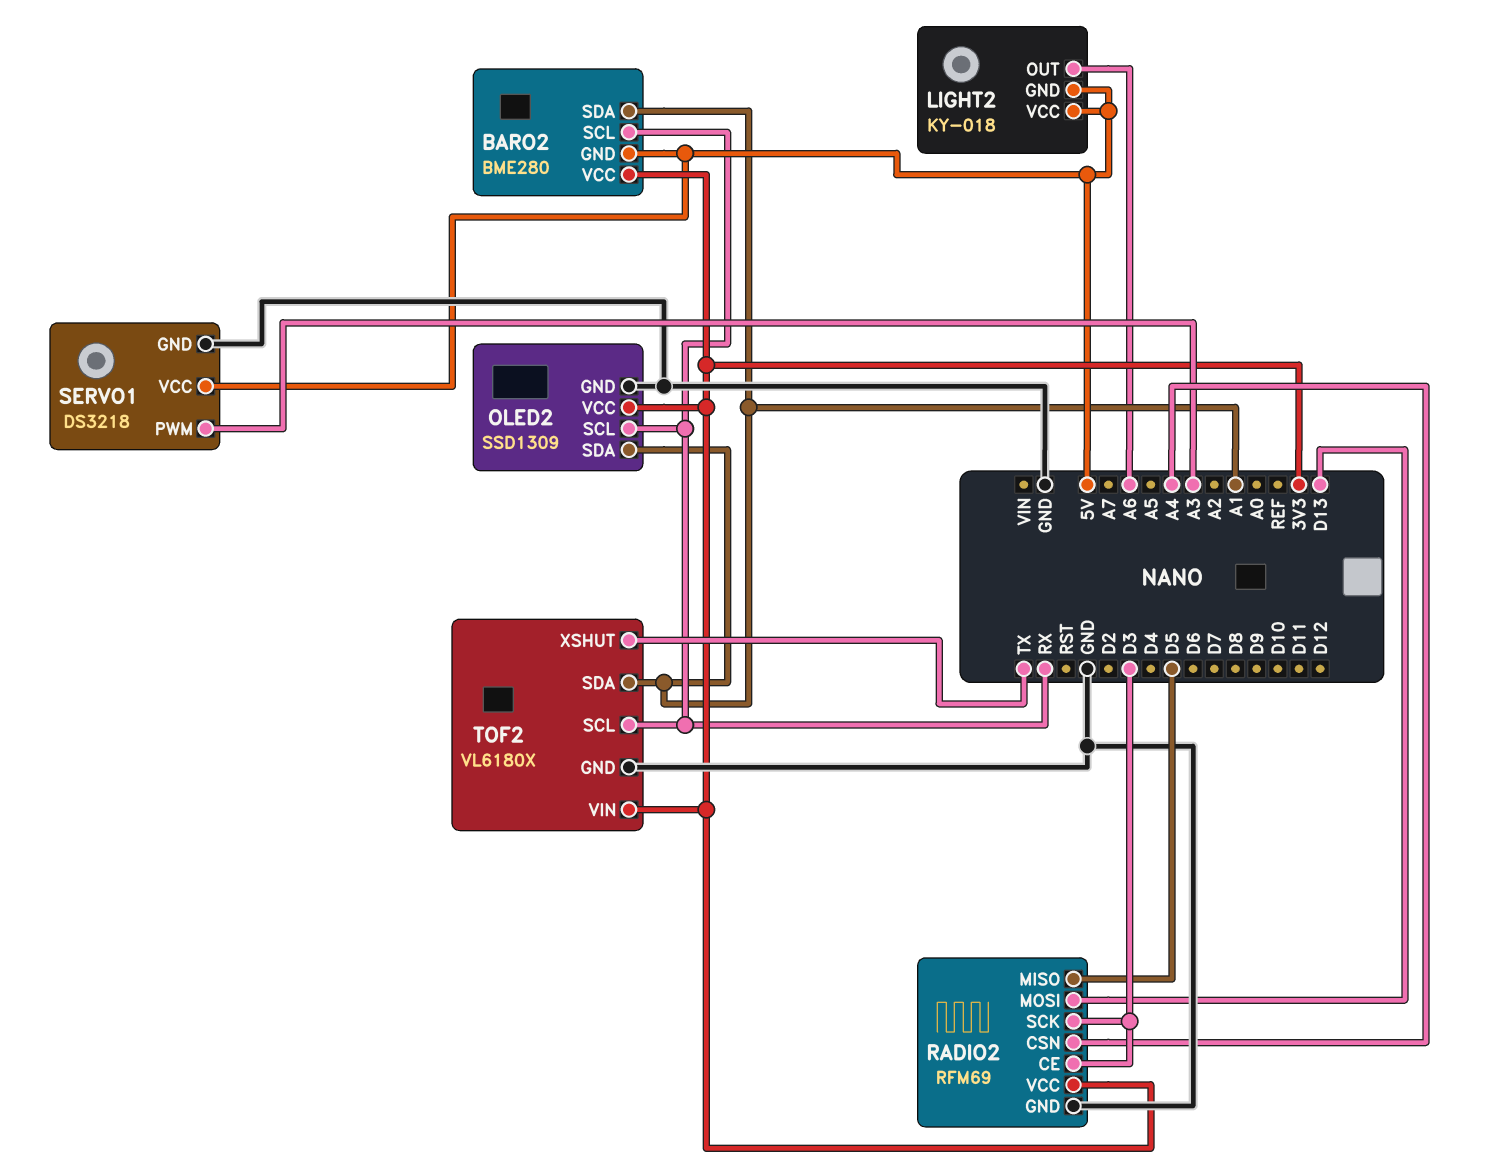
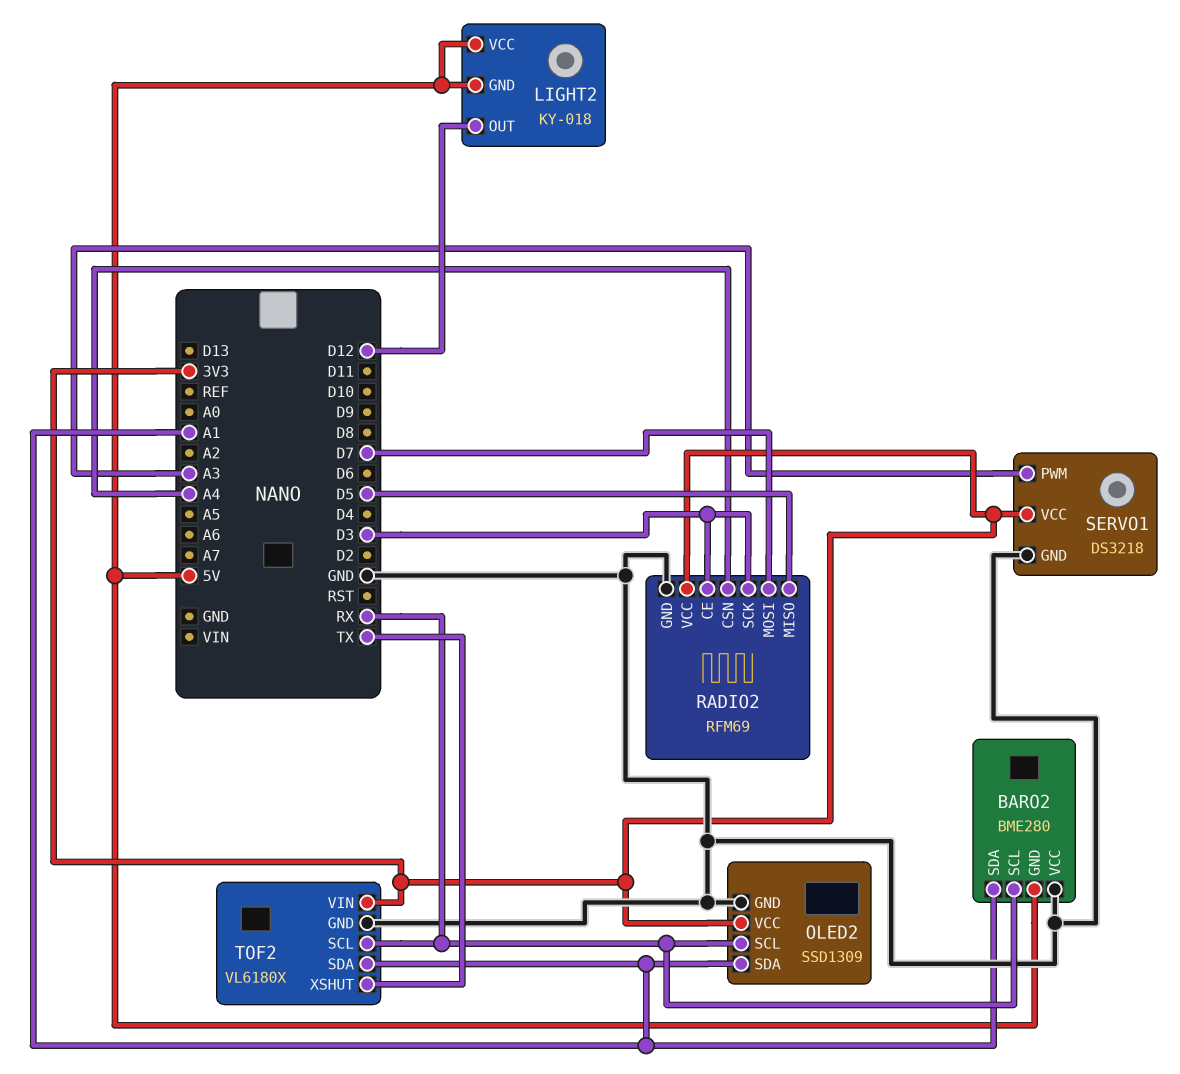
BARO2 pin VCC: 3V3 -> GND
LIGHT2 pin OUT: A6 -> D12
RADIO2 pin MOSI: D13 -> D7
SERVO1 pin VCC: 5V -> 3V3

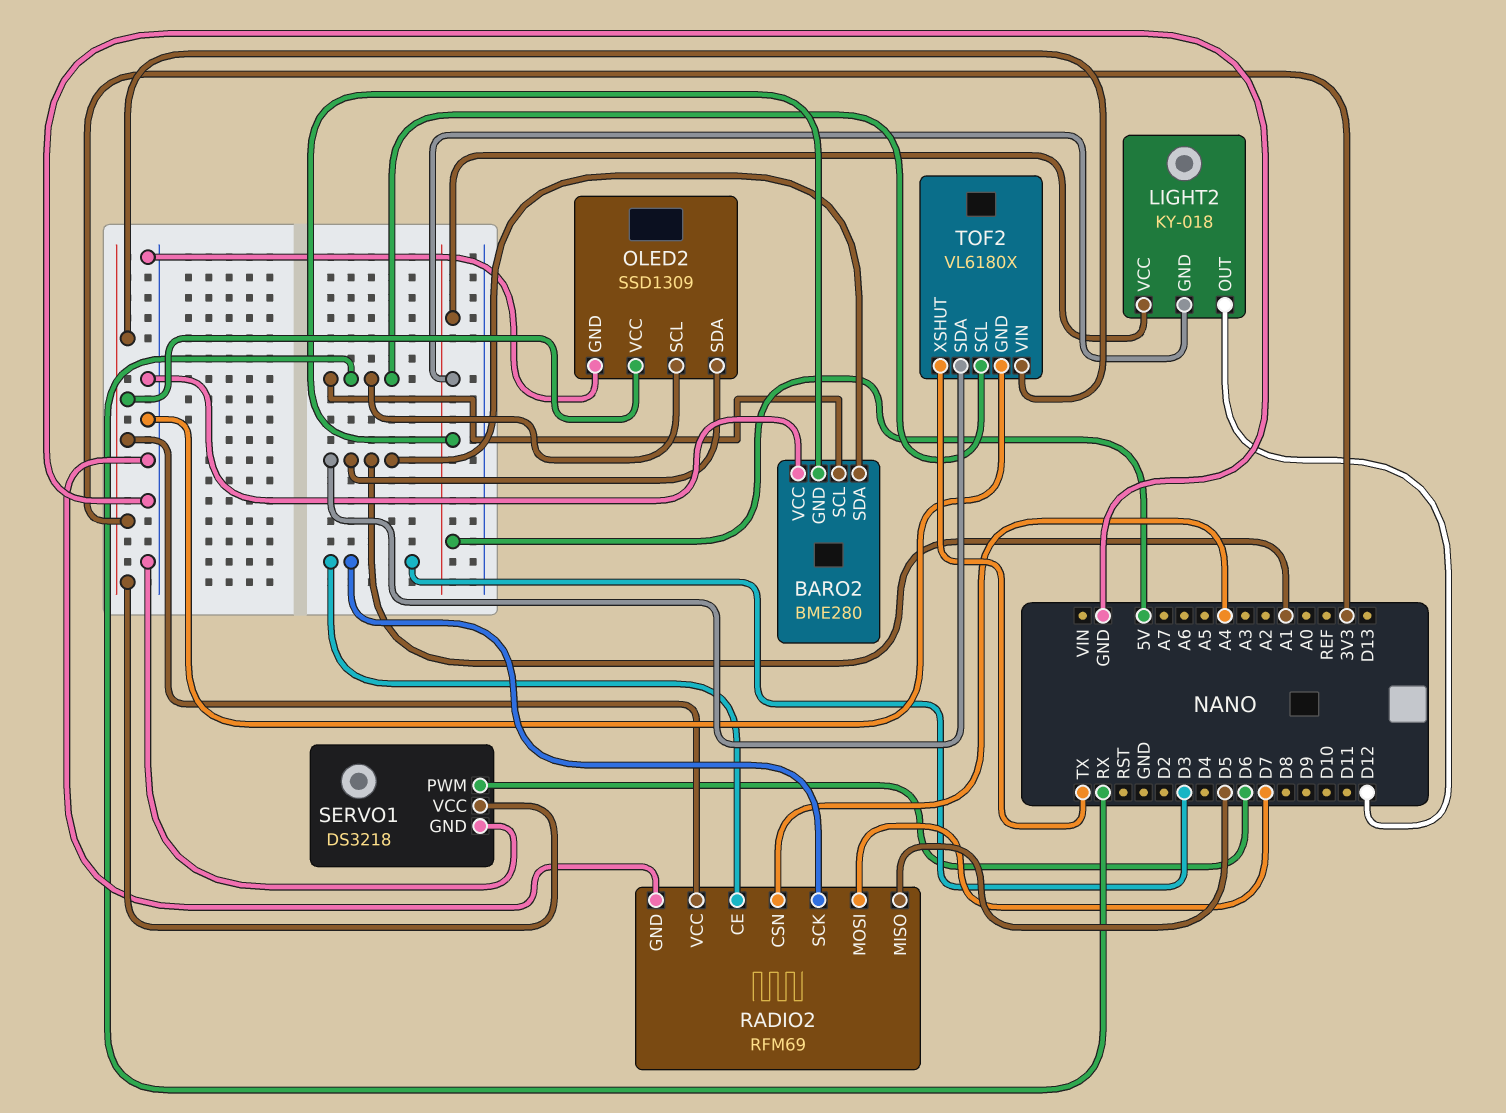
SERVO1 pin PWM: A3 -> D6

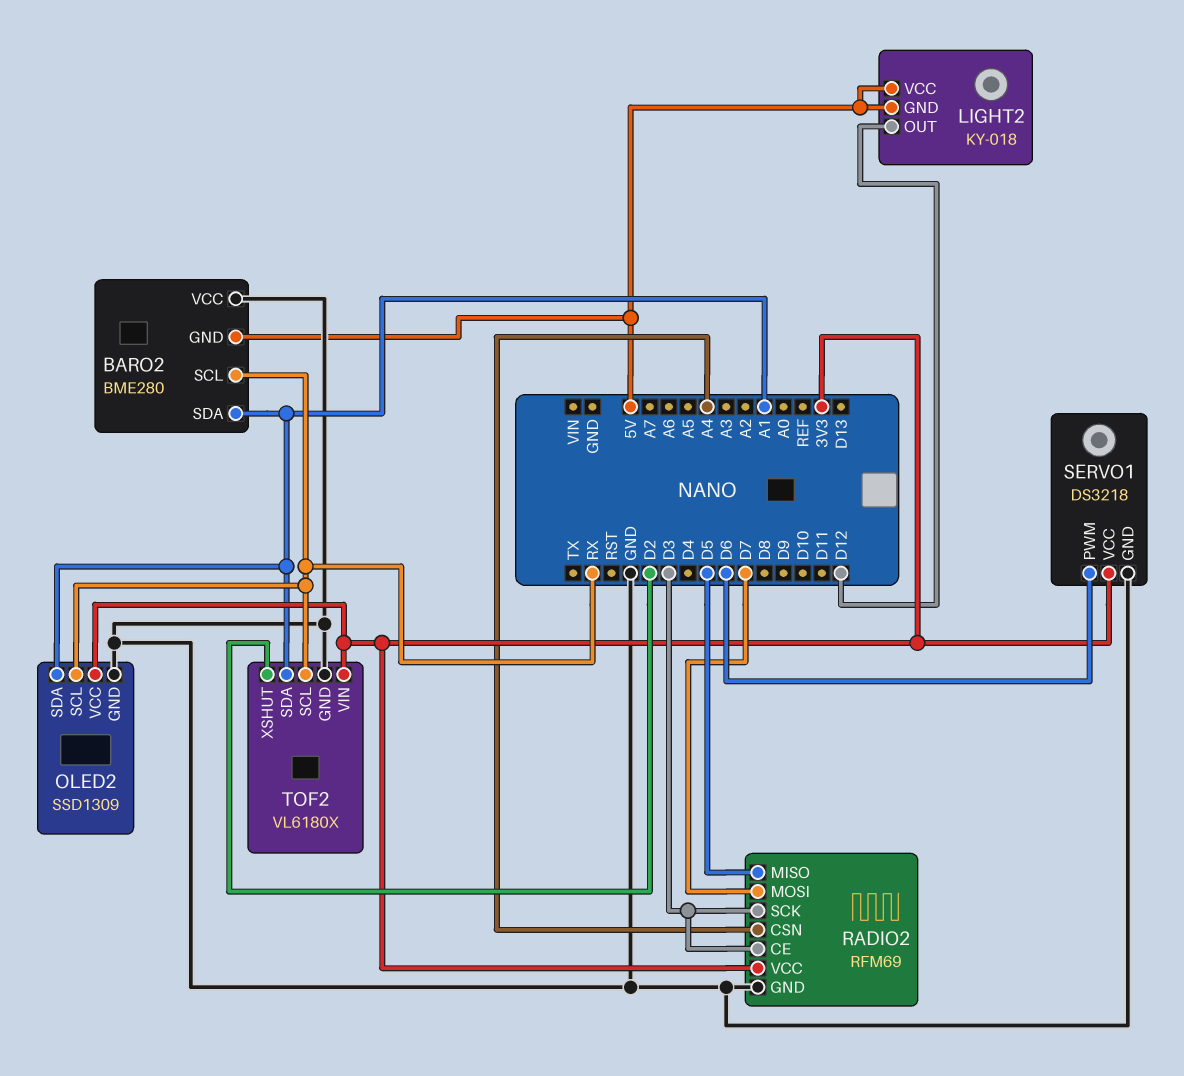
TOF2 pin XSHUT: TX -> D2

